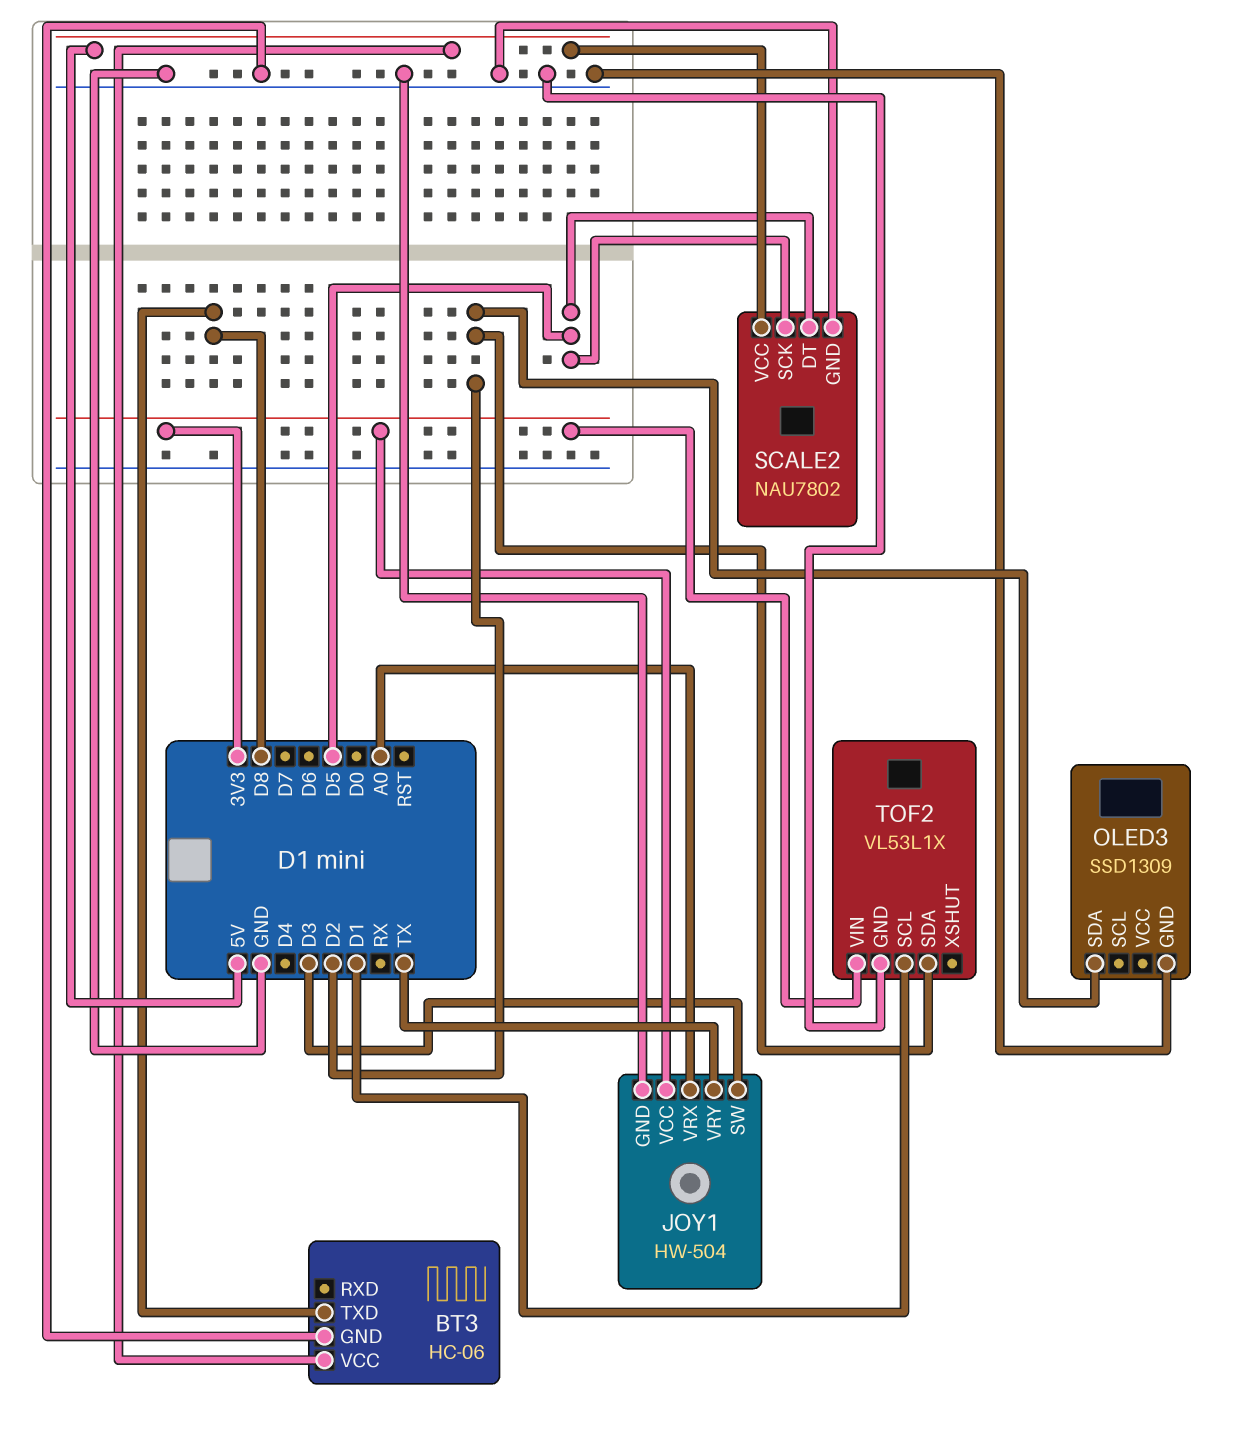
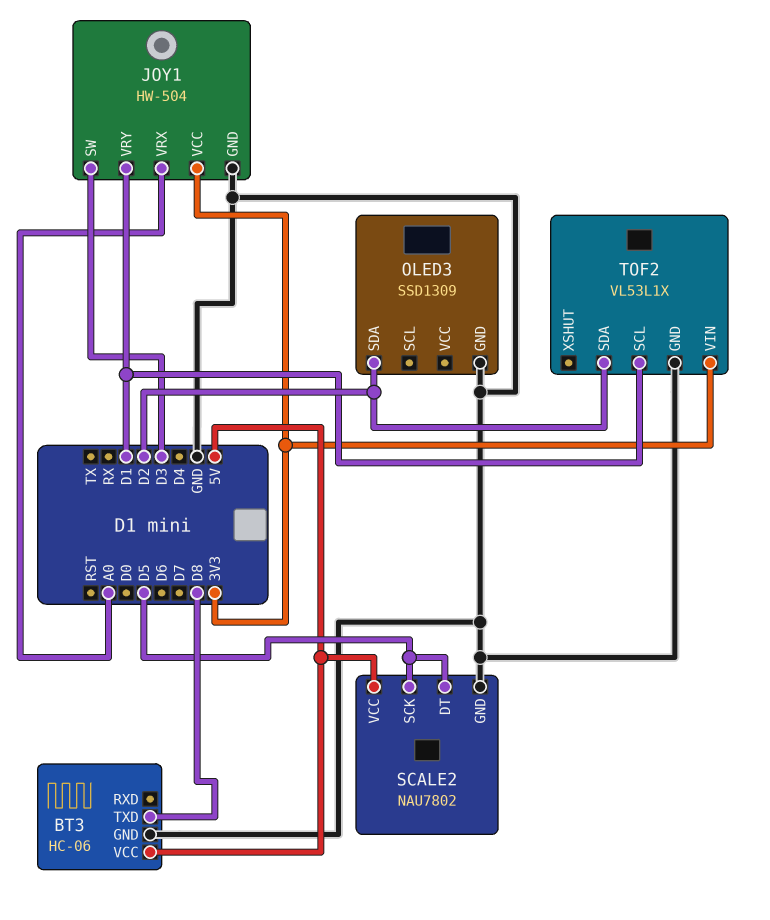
JOY1 pin VRY: TX -> D1

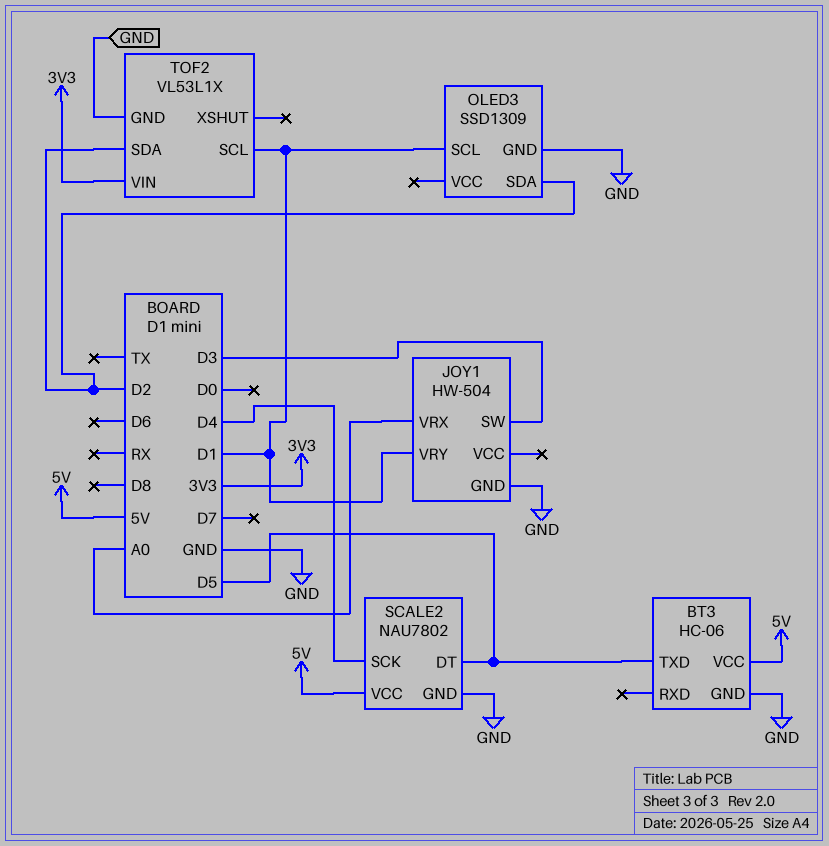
BT3 pin TXD: D8 -> D5
JOY1 pin VCC: 3V3 -> none
OLED3 pin SCL: none -> D1
SCALE2 pin SCK: D5 -> D4

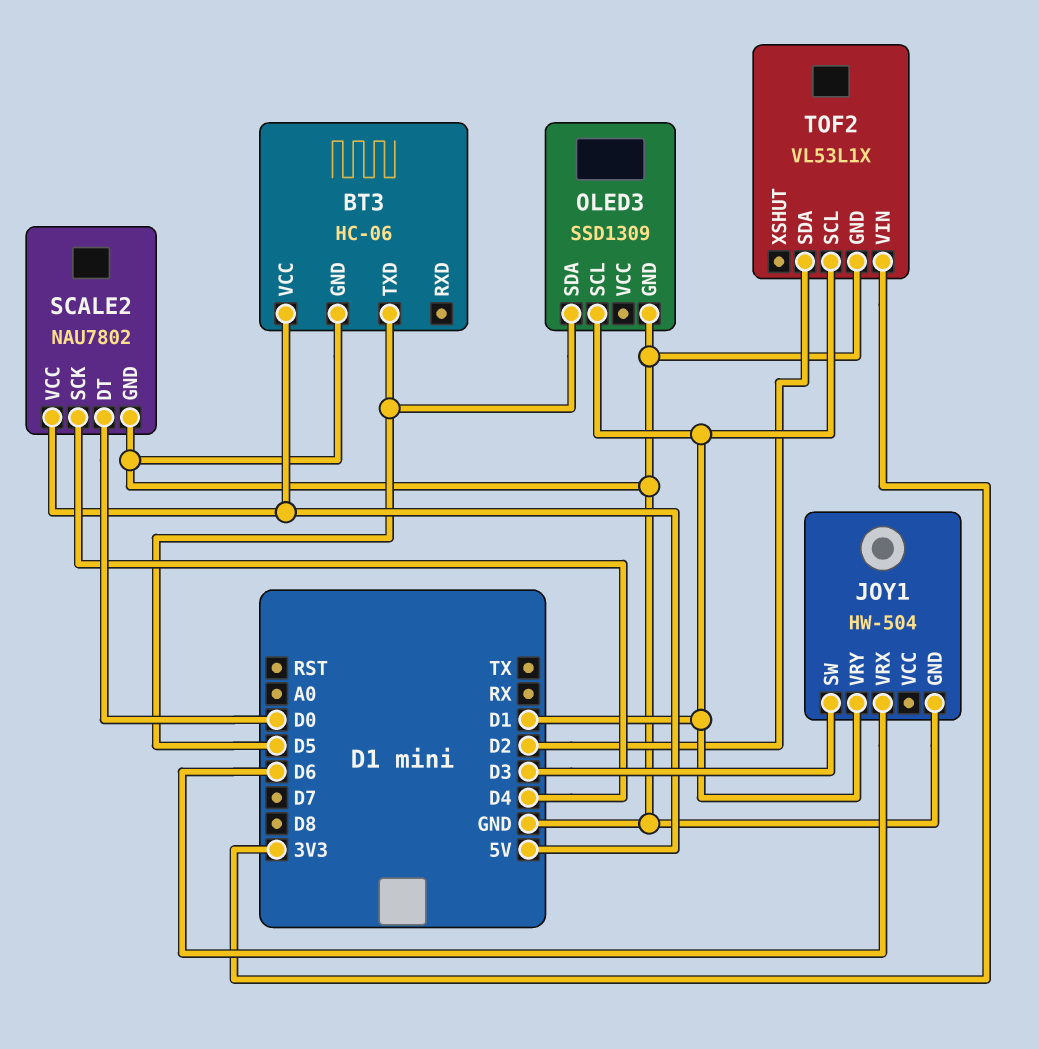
JOY1 pin VRX: A0 -> D6
OLED3 pin SDA: D2 -> D5
SCALE2 pin DT: D5 -> D0

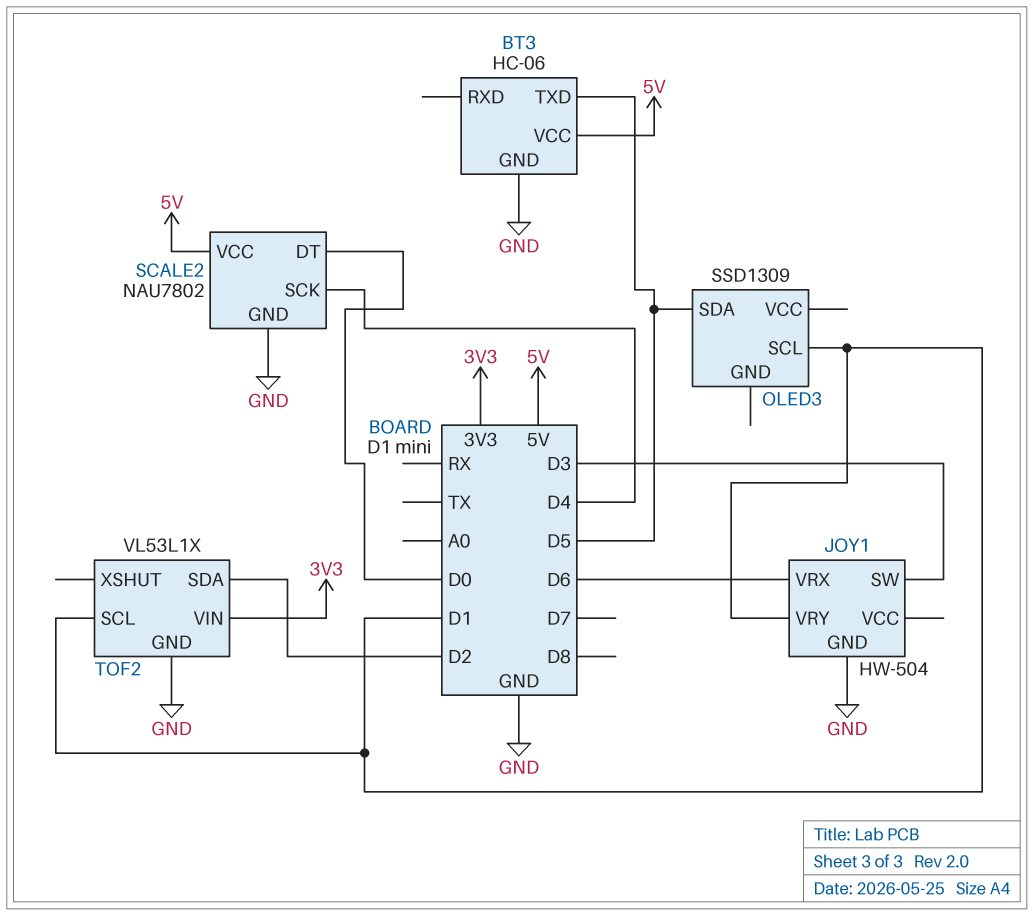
OLED3 pin GND: GND -> none

